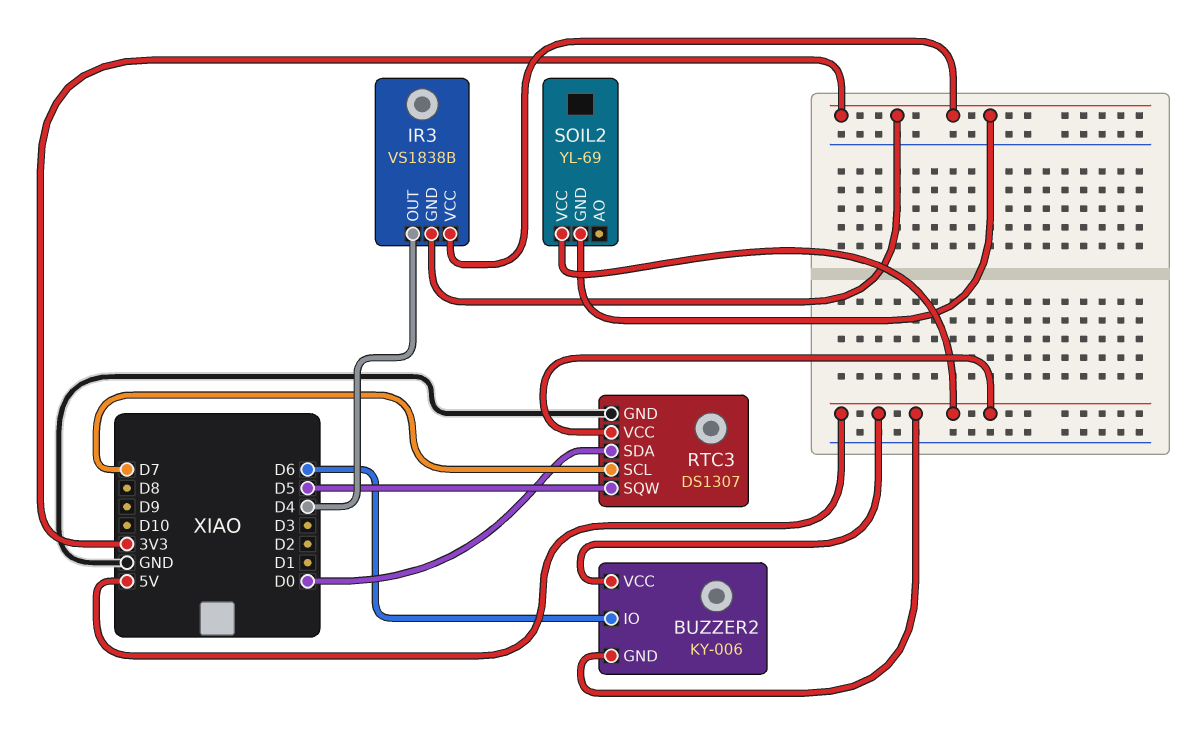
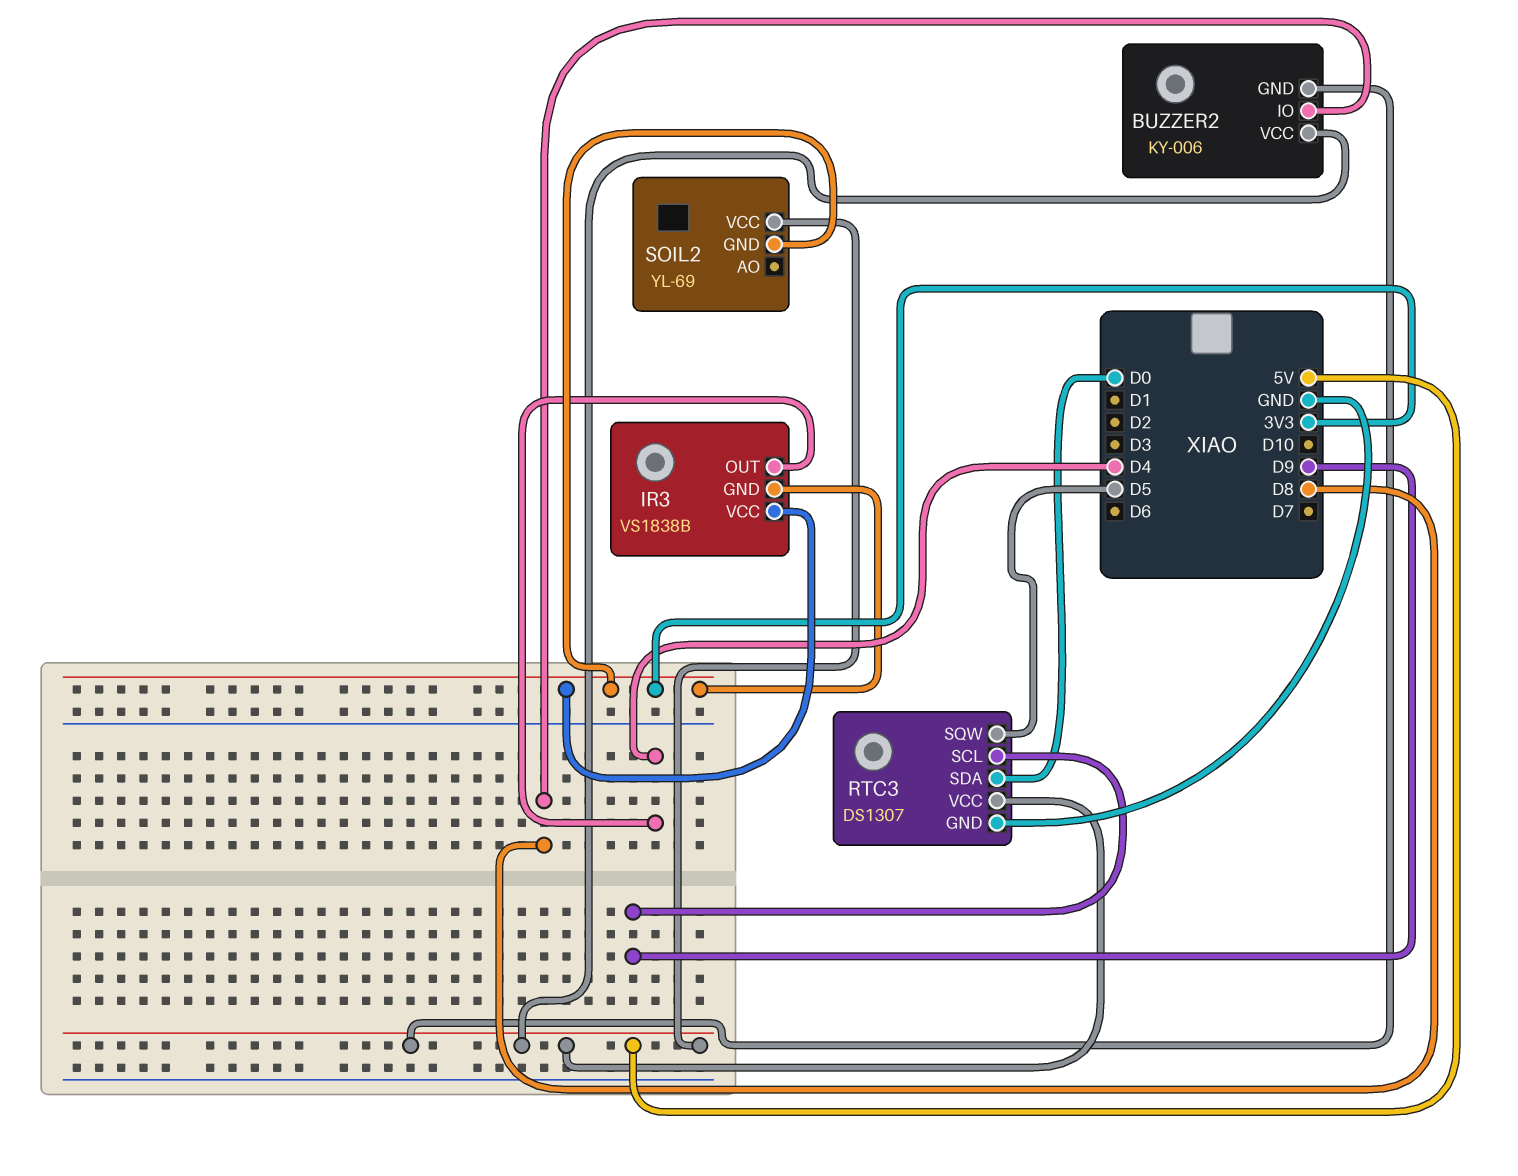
BUZZER2 pin IO: D6 -> D8
RTC3 pin SCL: D7 -> D9

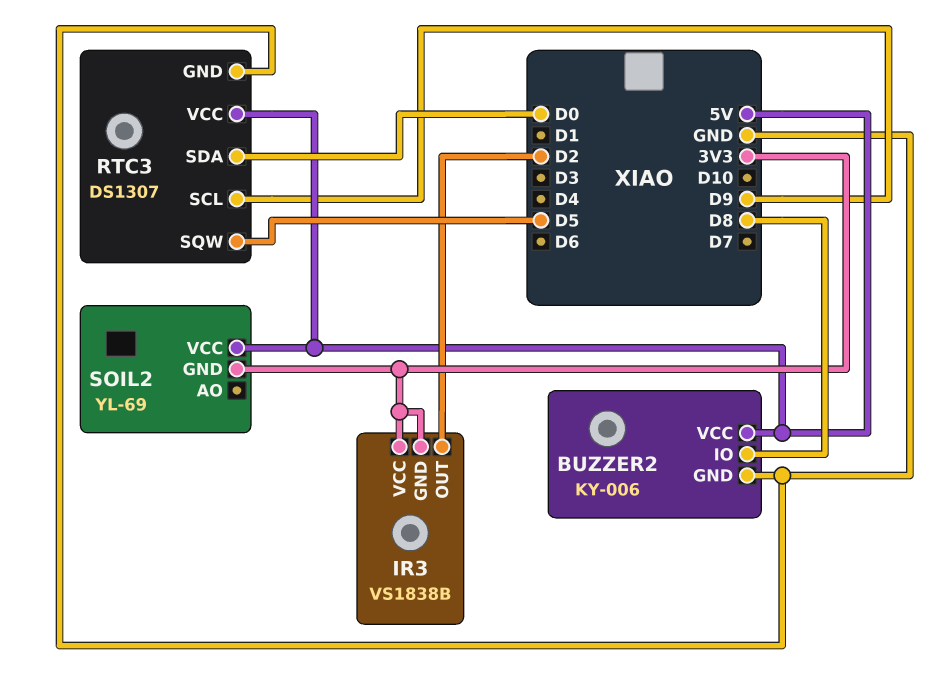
BUZZER2 pin GND: 5V -> GND
IR3 pin OUT: D4 -> D2

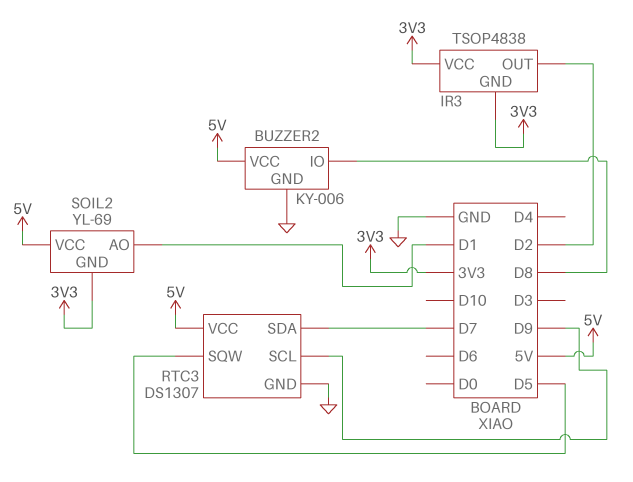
IR3: VS1838B -> TSOP4838
RTC3 pin SDA: D0 -> D7
SOIL2 pin AO: none -> D1

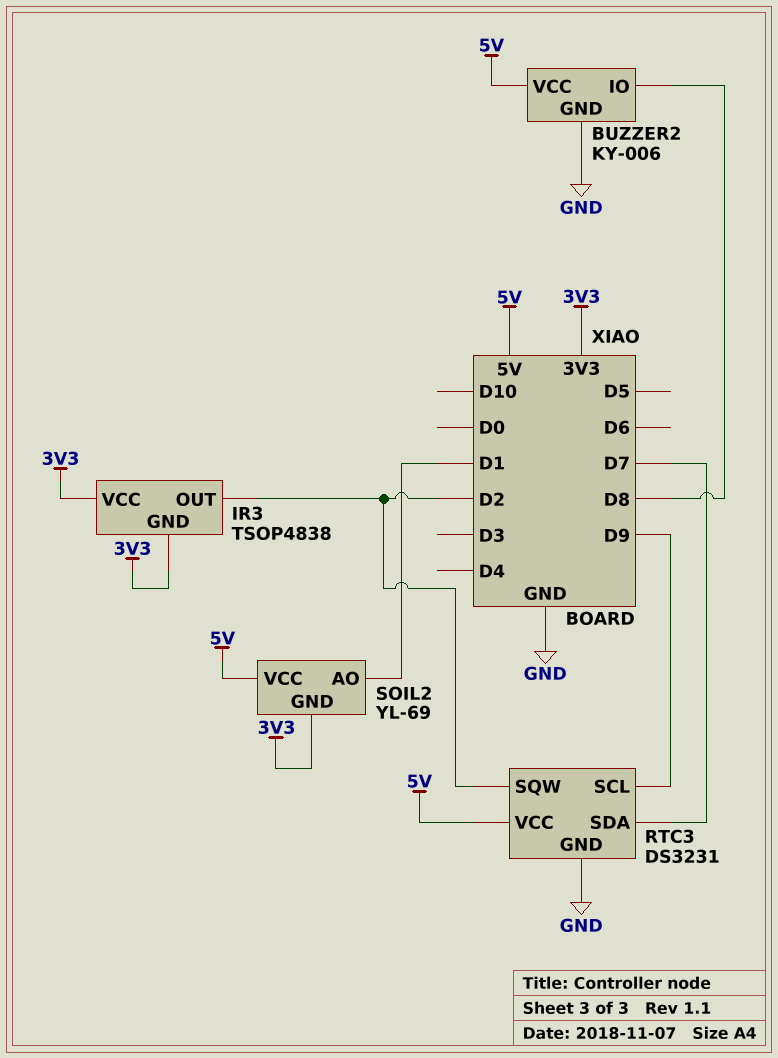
RTC3: DS1307 -> DS3231
RTC3 pin SQW: D5 -> D2

